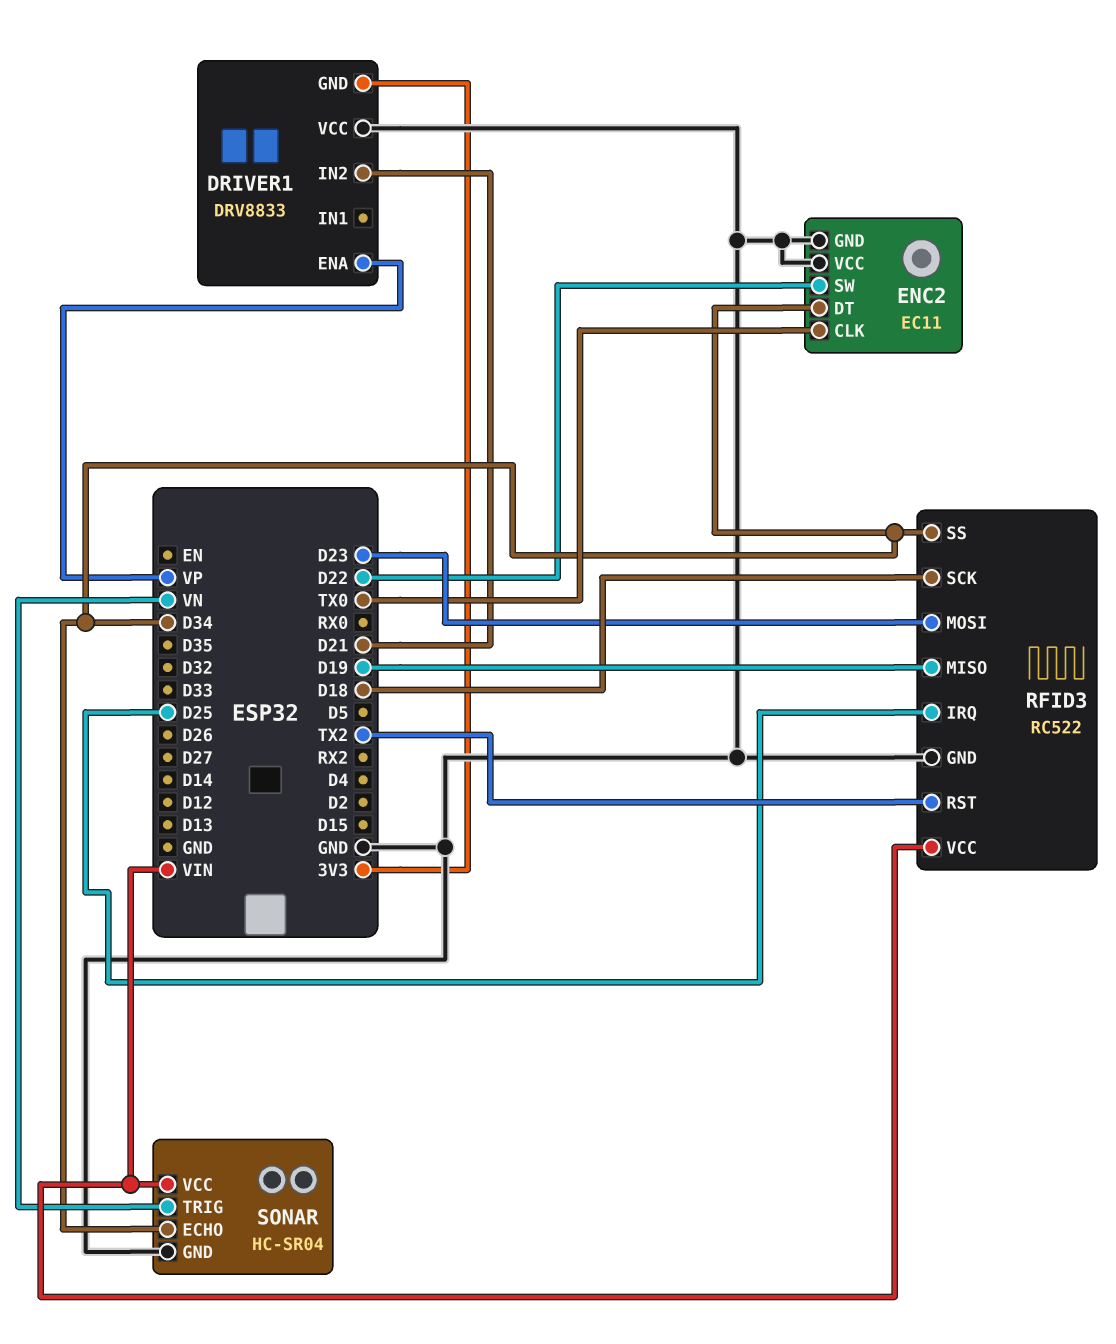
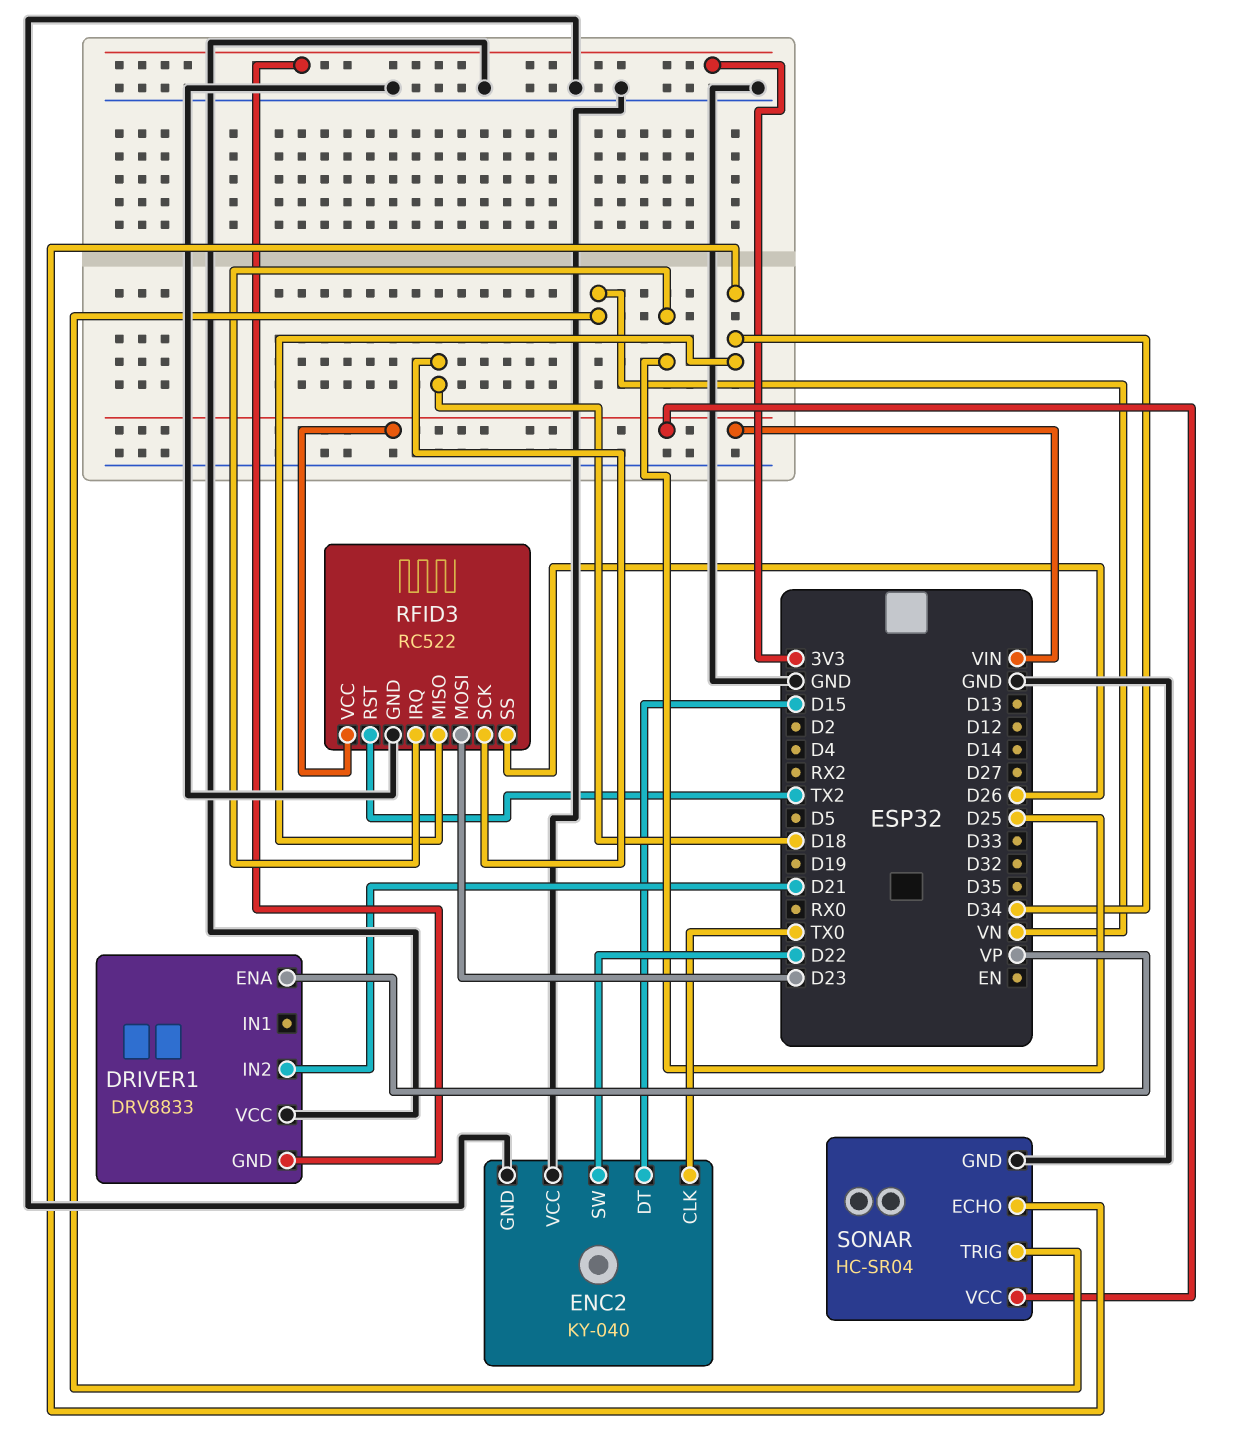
ENC2: EC11 -> KY-040
ENC2 pin DT: D34 -> D15
RFID3 pin MISO: D19 -> D34
RFID3 pin SS: D34 -> D26

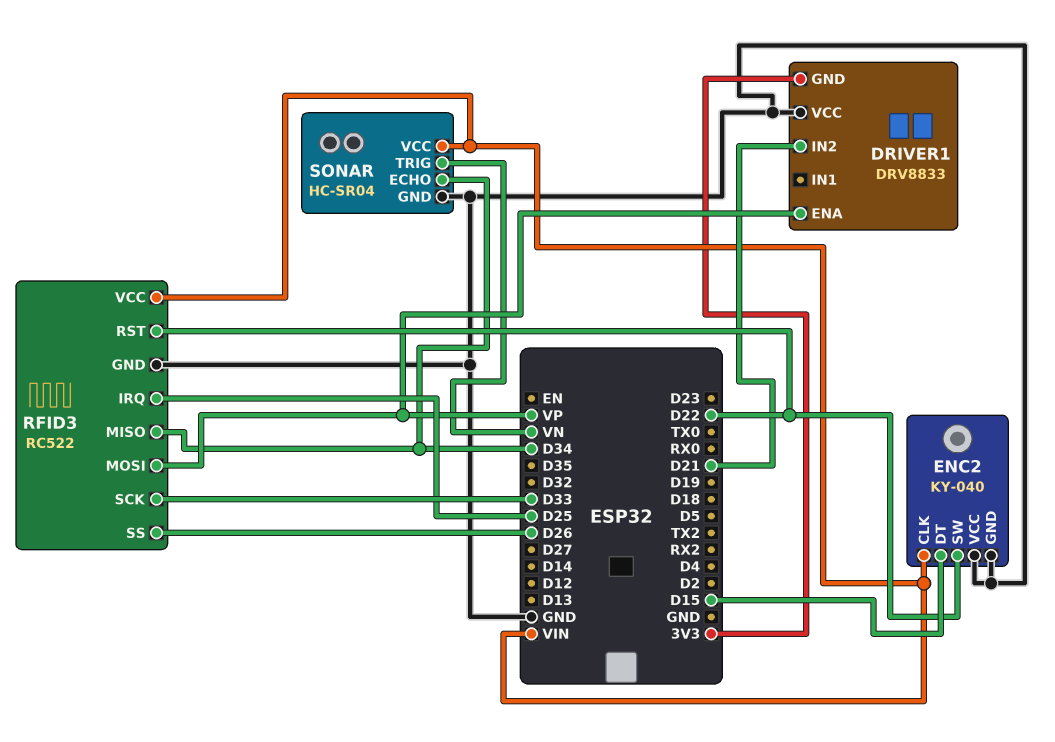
ENC2 pin CLK: TX0 -> VIN
RFID3 pin MOSI: D23 -> VP
RFID3 pin RST: TX2 -> D22
RFID3 pin SCK: D18 -> D33

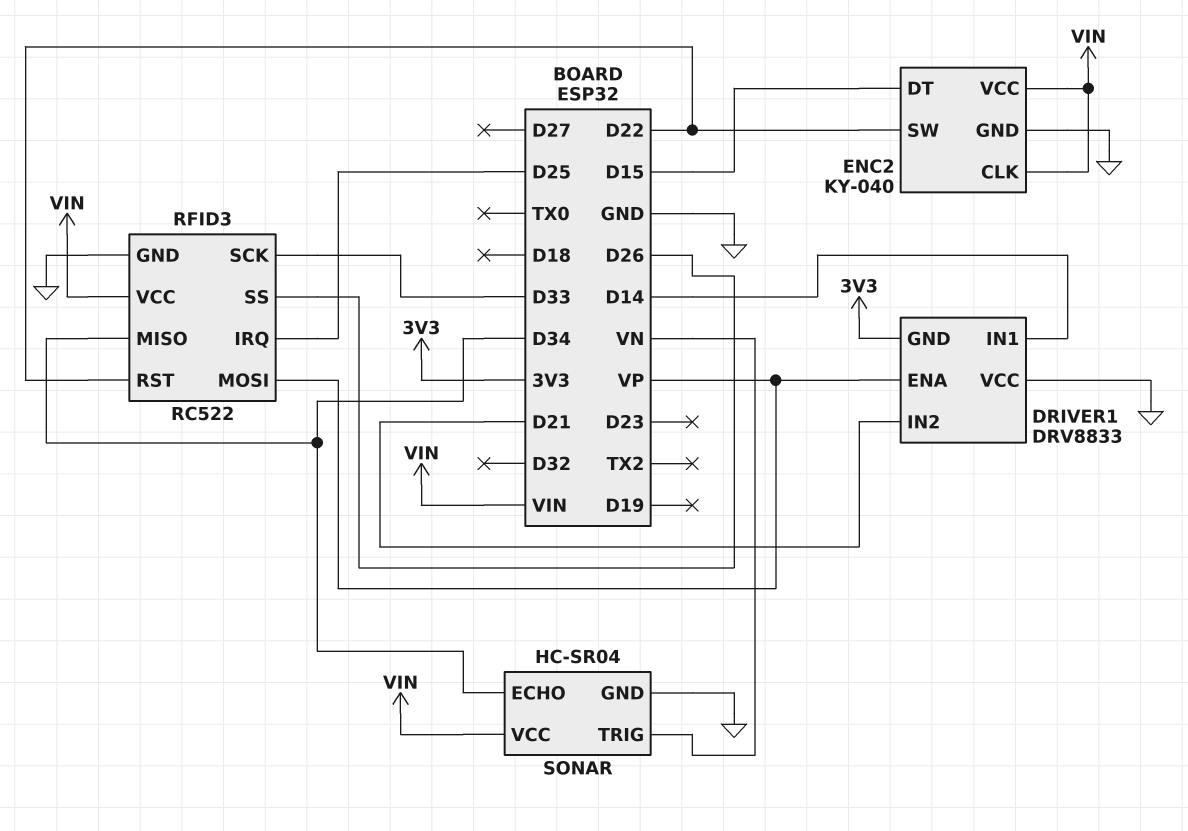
DRIVER1 pin IN1: none -> D14
ENC2 pin VCC: GND -> VIN

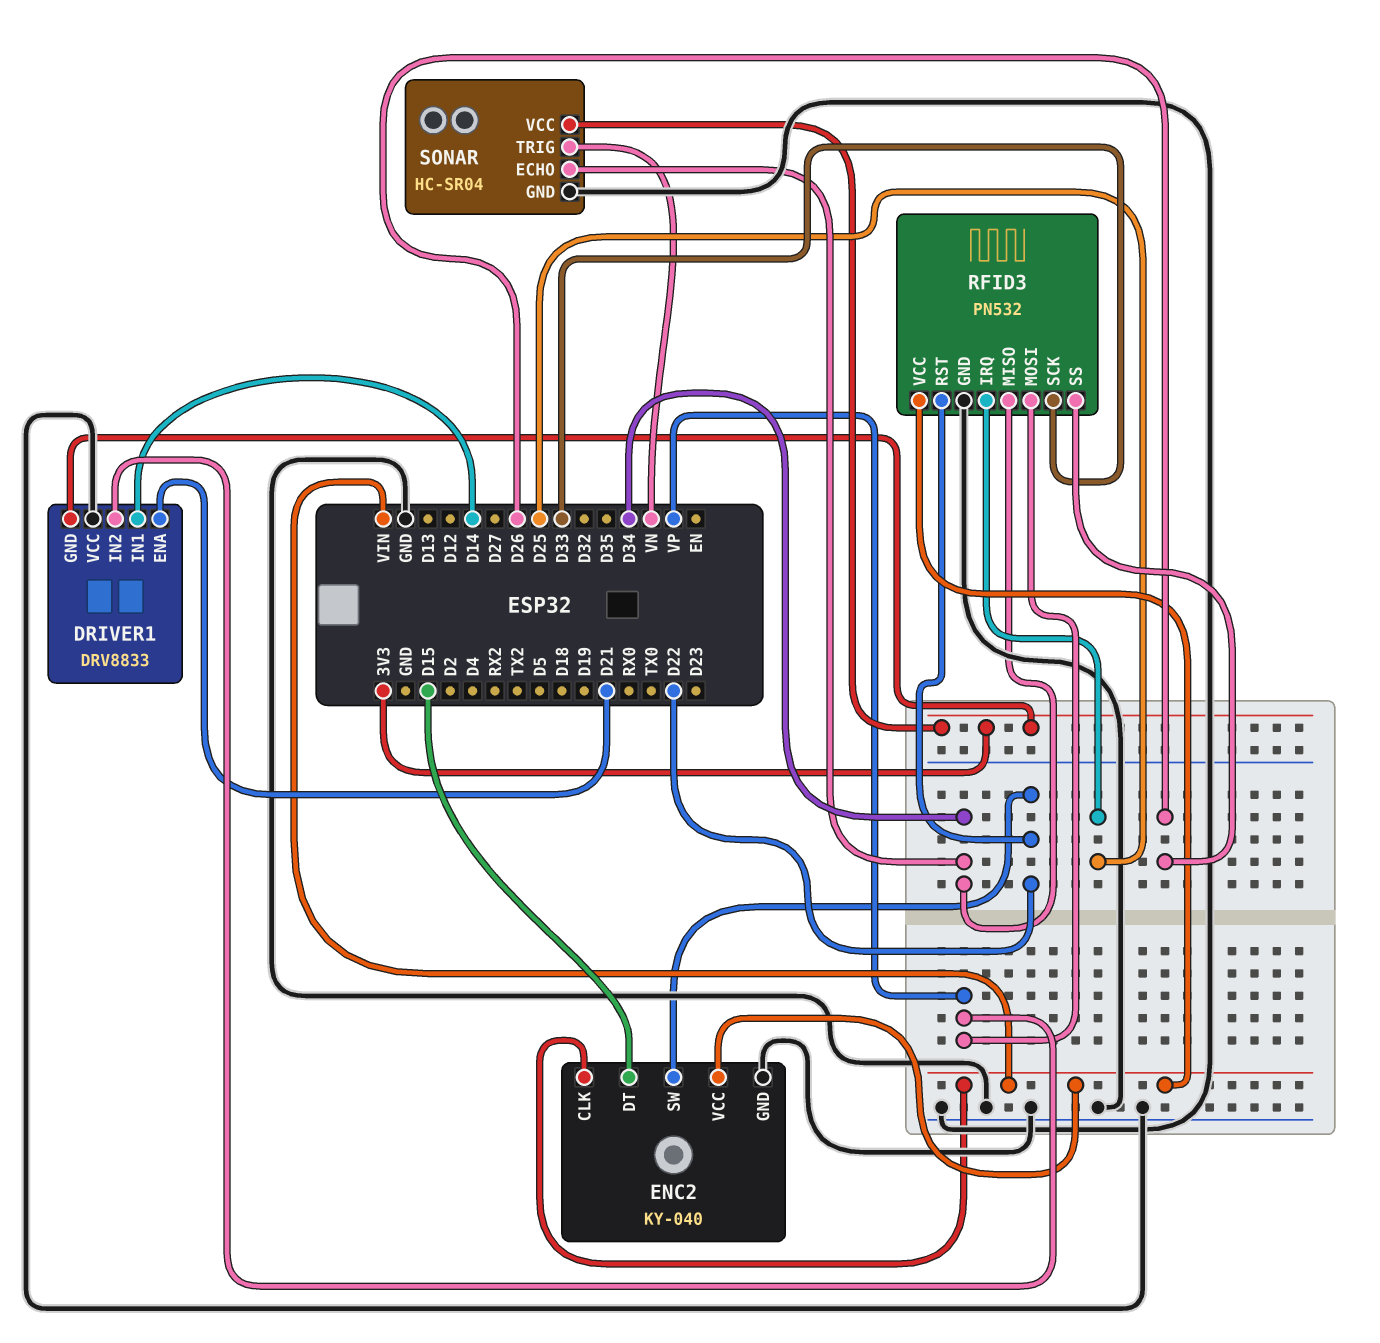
DRIVER1 pin ENA: VP -> D21
DRIVER1 pin IN2: D21 -> VP
RFID3: RC522 -> PN532
SONAR pin VCC: VIN -> 3V3

